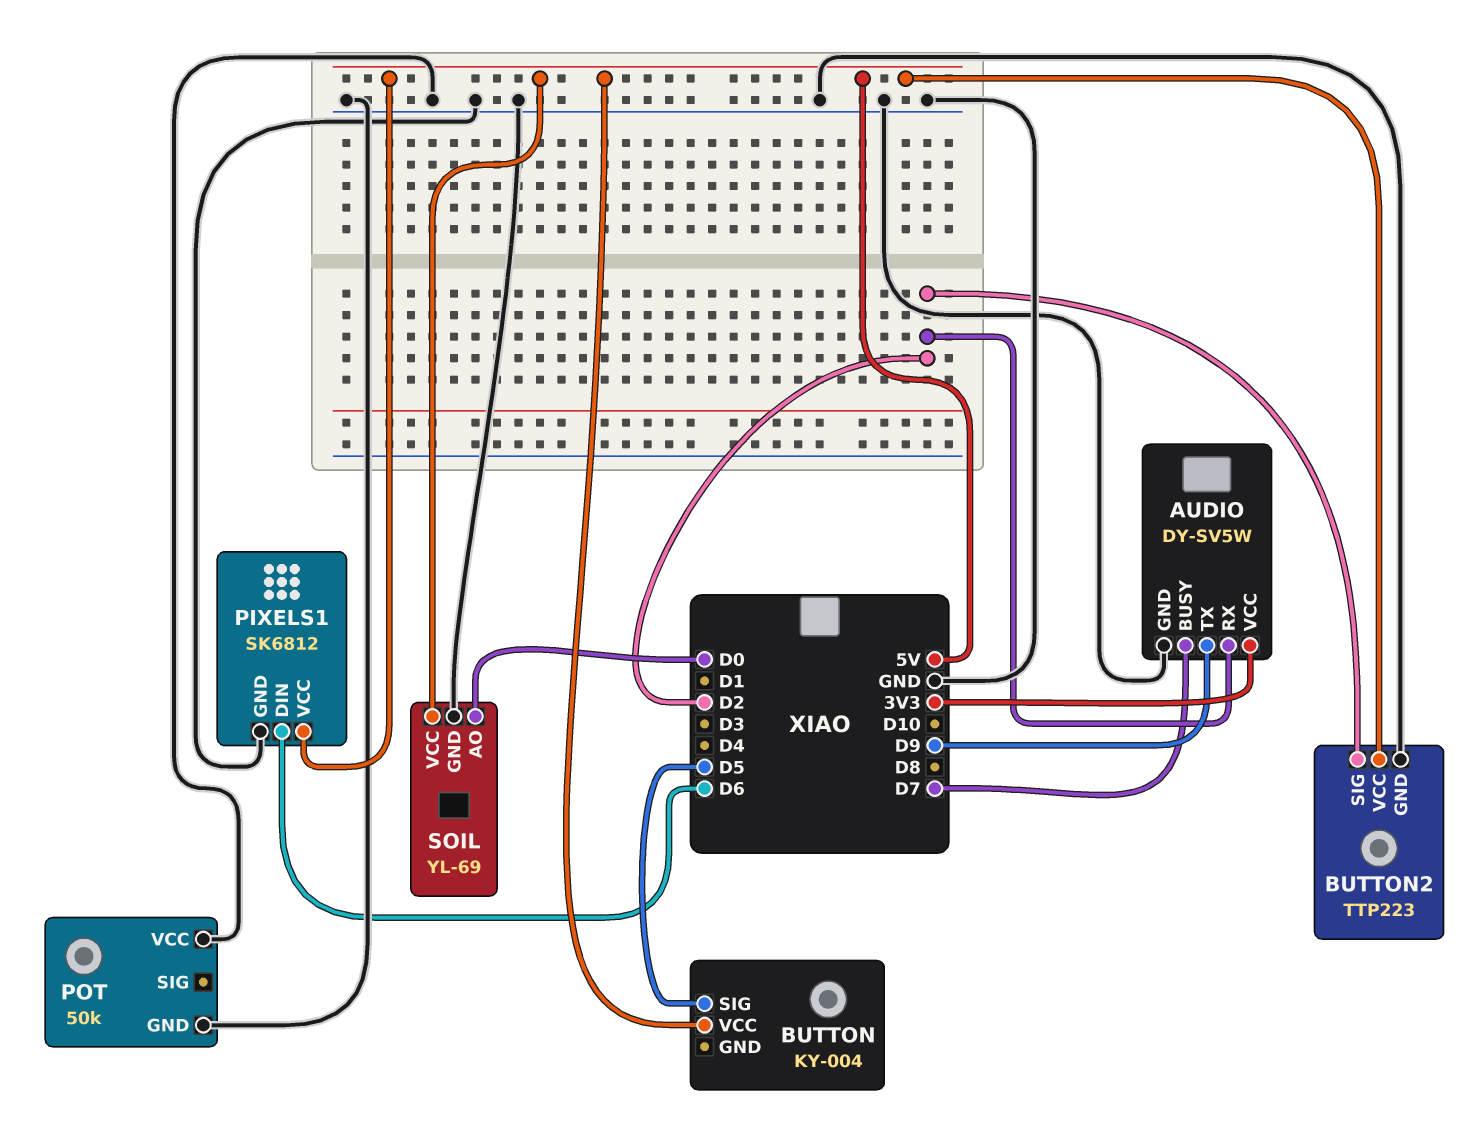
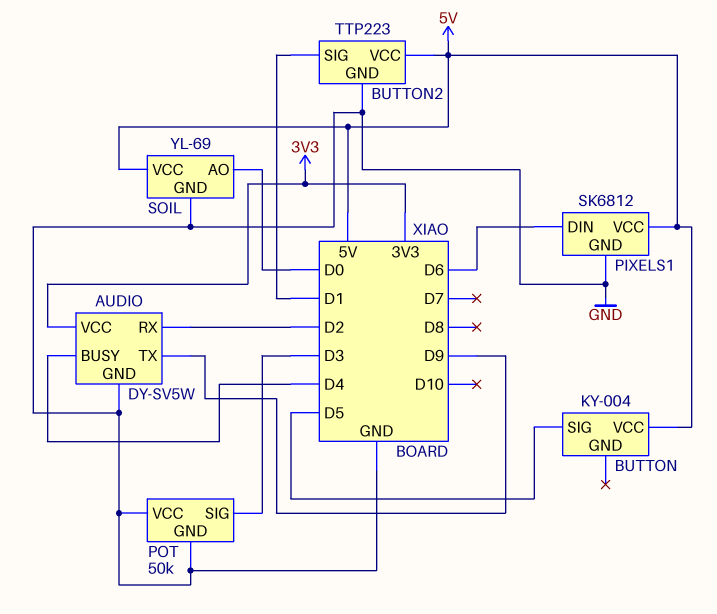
AUDIO pin BUSY: D7 -> D4
BUTTON2 pin SIG: D2 -> D1
POT pin SIG: none -> D3

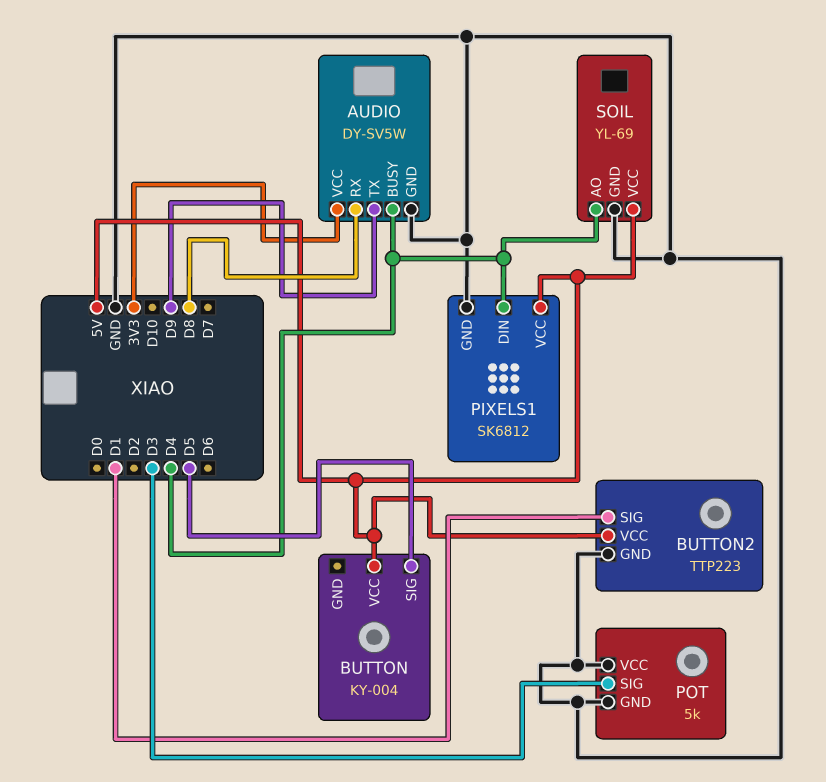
AUDIO pin RX: D2 -> D8
PIXELS1 pin DIN: D6 -> D4
POT: 50k -> 5k
SOIL pin AO: D0 -> D4

